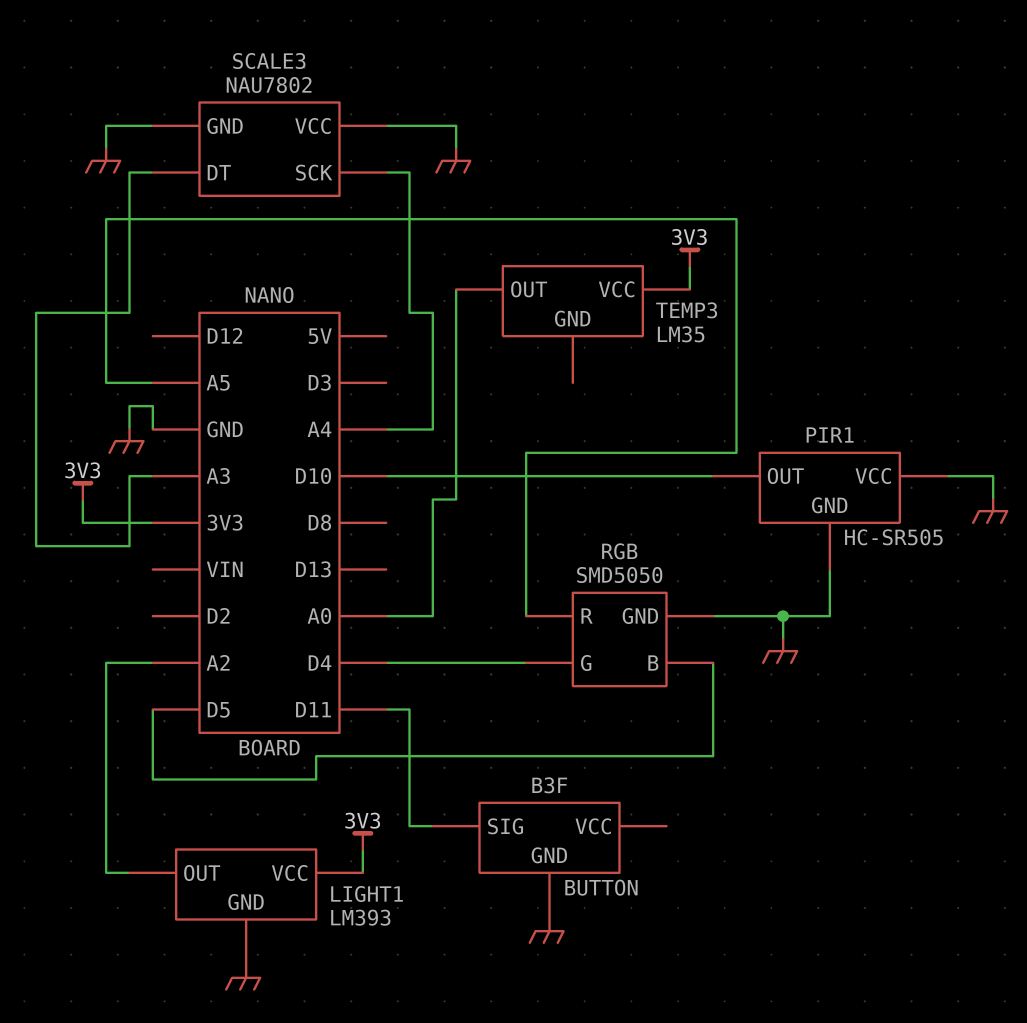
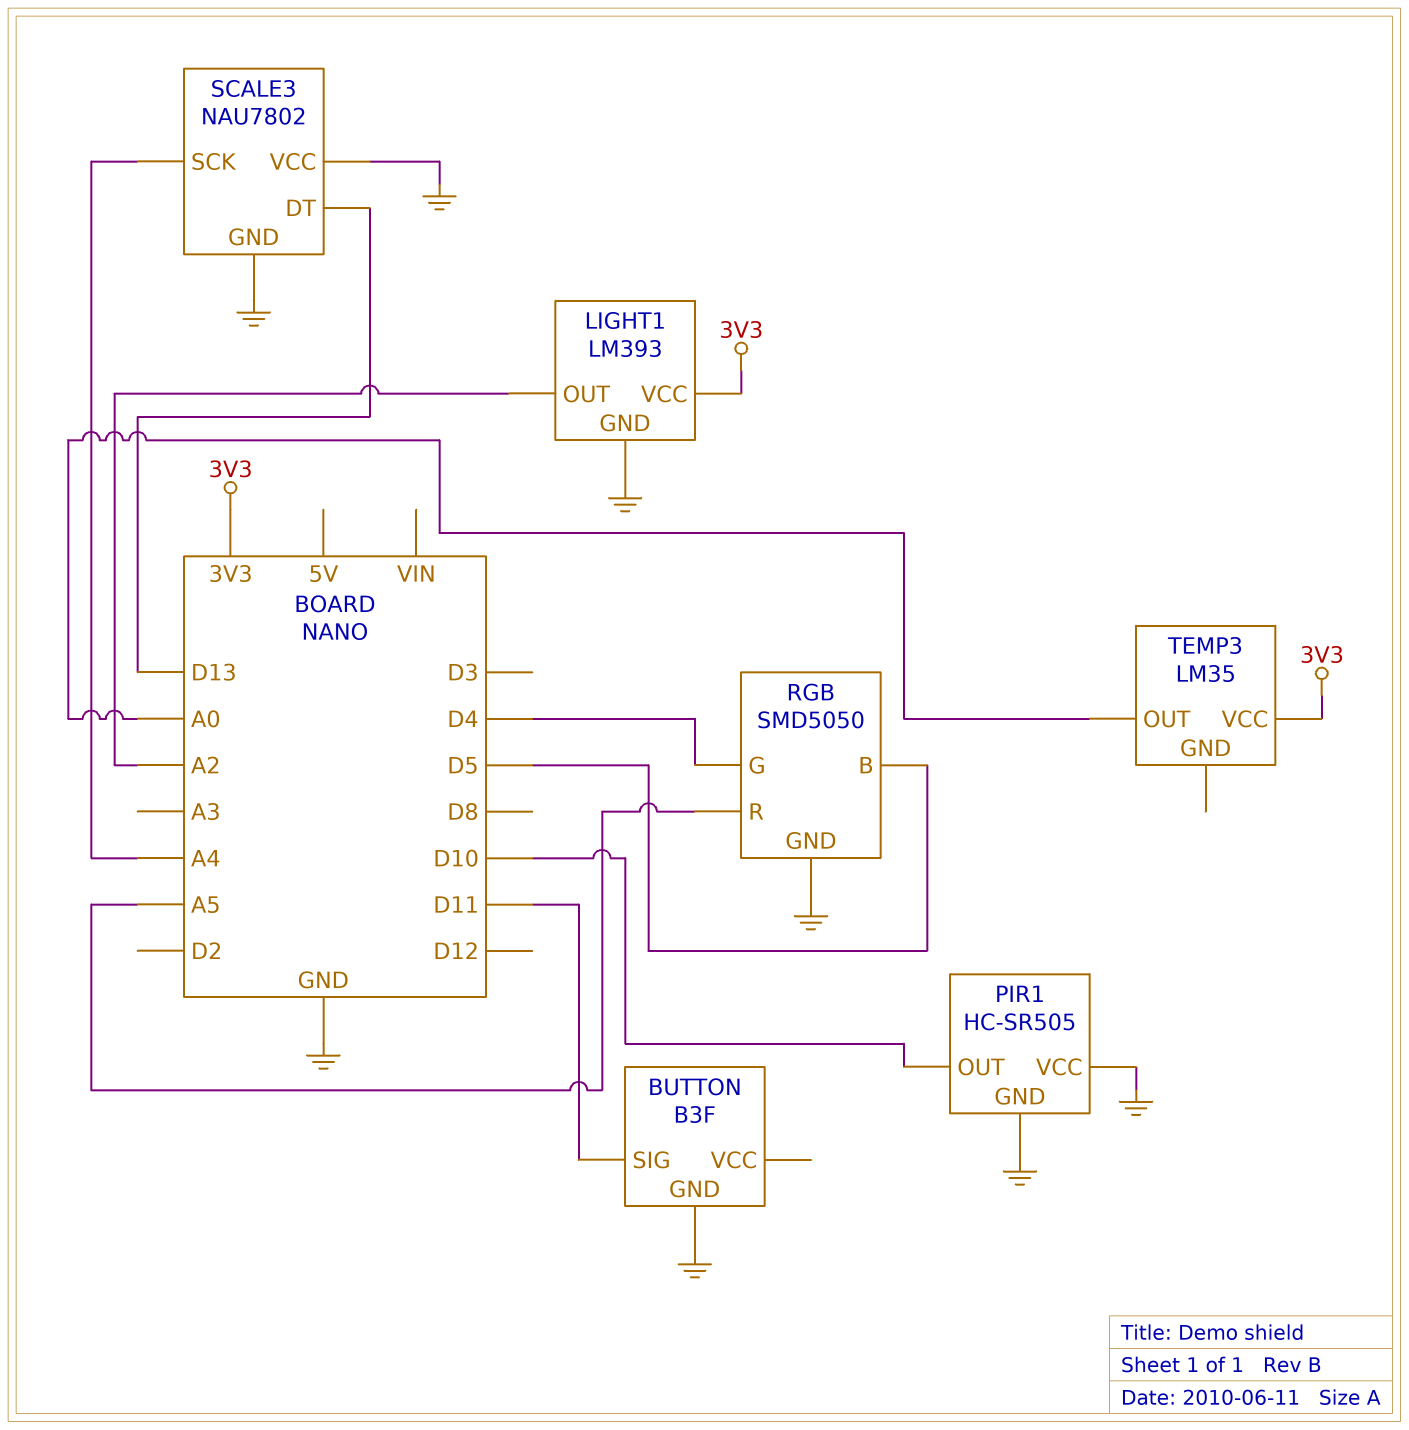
SCALE3 pin DT: A3 -> D13

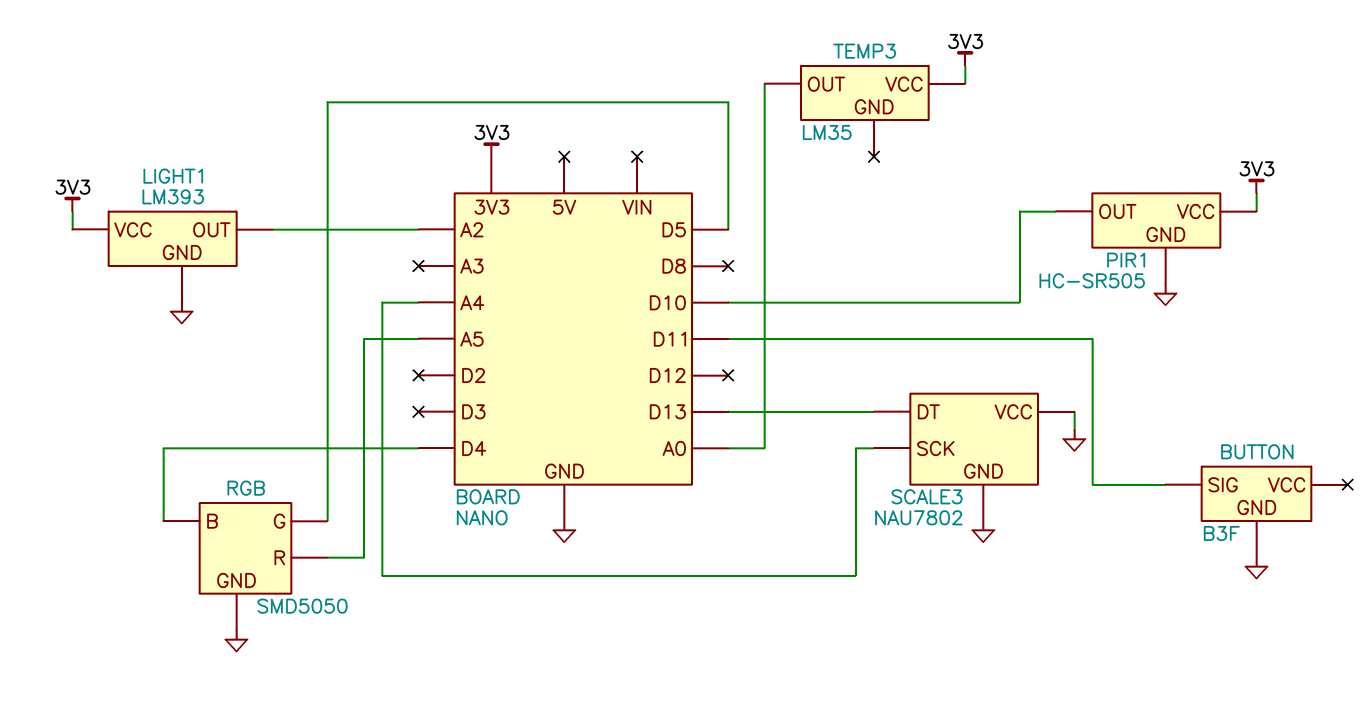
PIR1 pin VCC: GND -> 3V3
RGB pin B: D5 -> D4
RGB pin G: D4 -> D5

